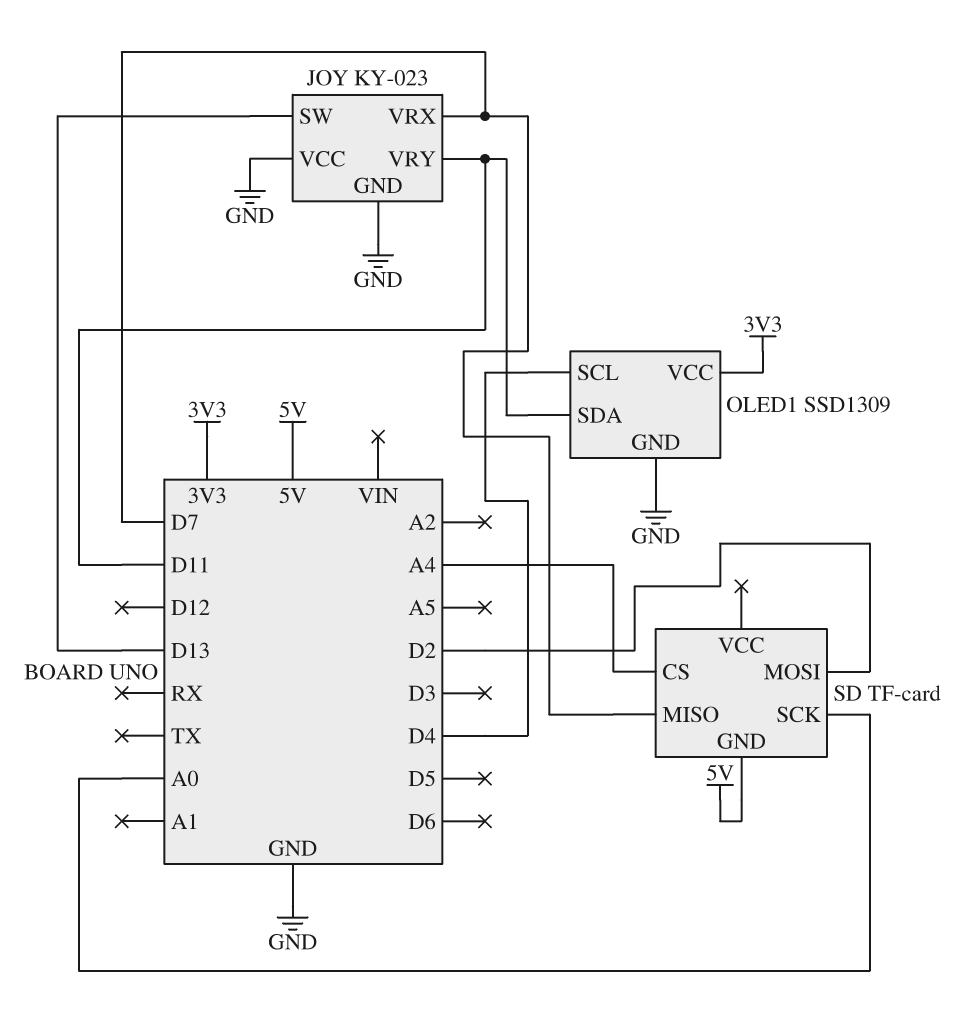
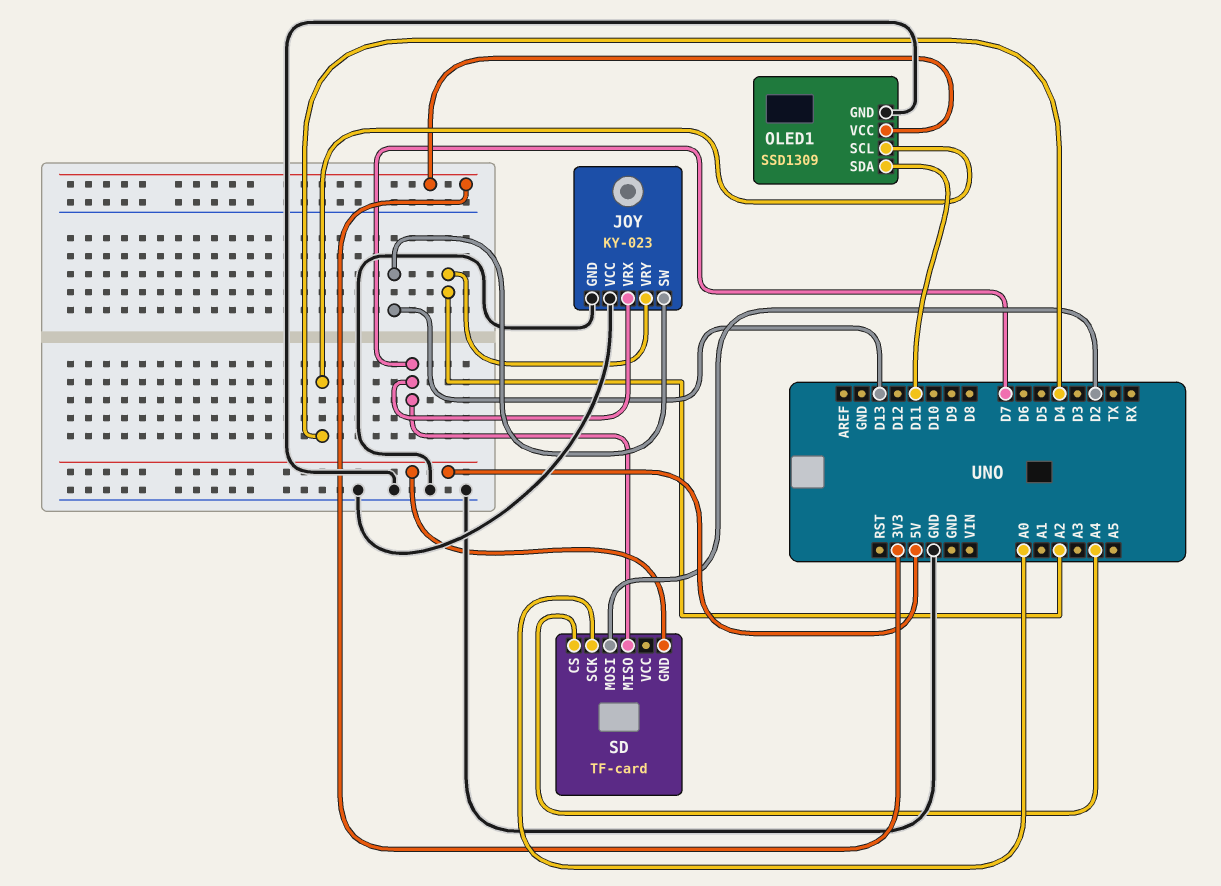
JOY pin VRY: D11 -> A2

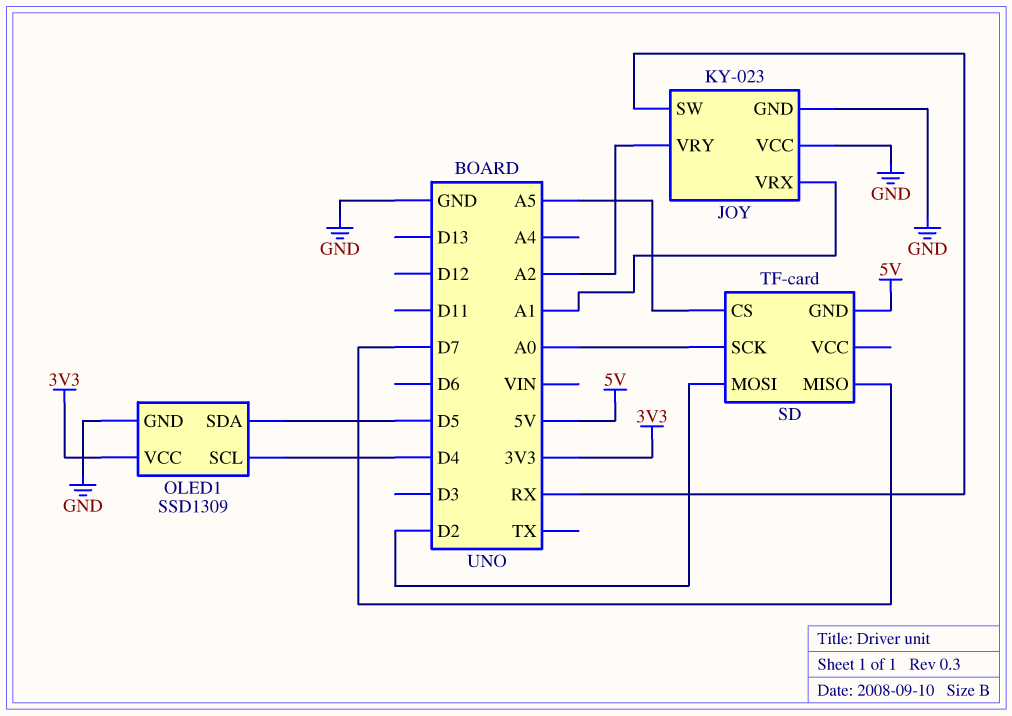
JOY pin SW: D13 -> RX
JOY pin VRX: D7 -> A1
OLED1 pin SDA: D11 -> D5
SD pin CS: A4 -> A5

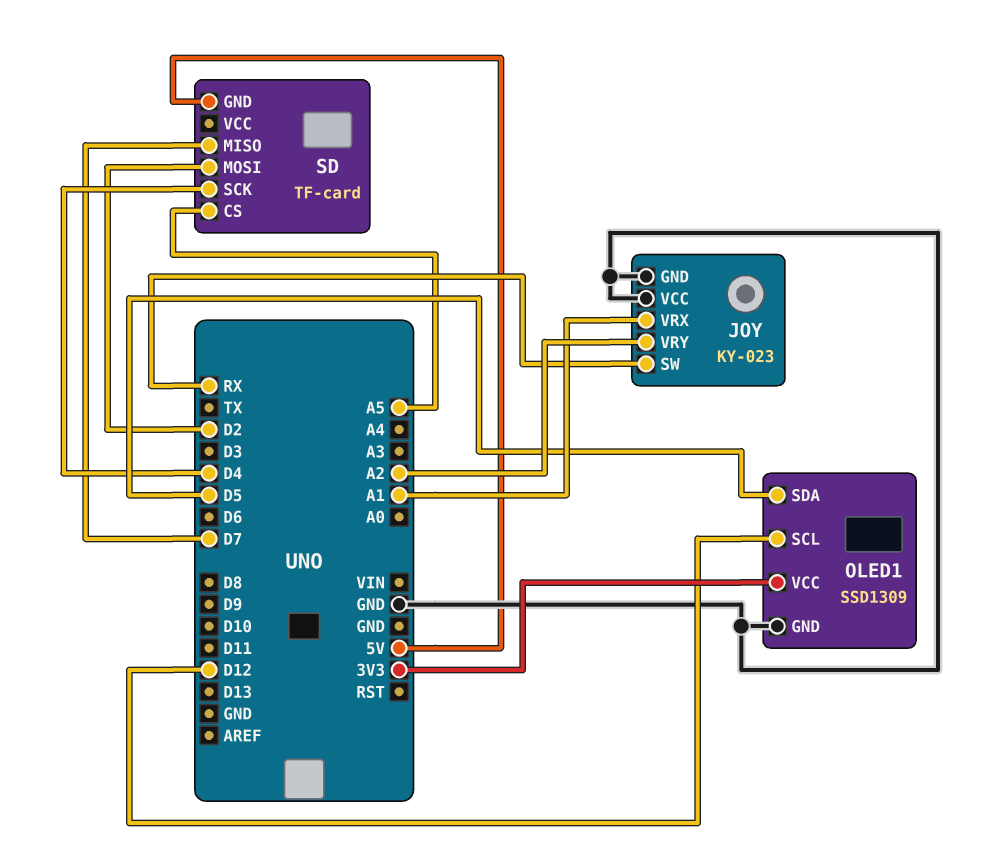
OLED1 pin SCL: D4 -> D12
SD pin SCK: A0 -> D4

